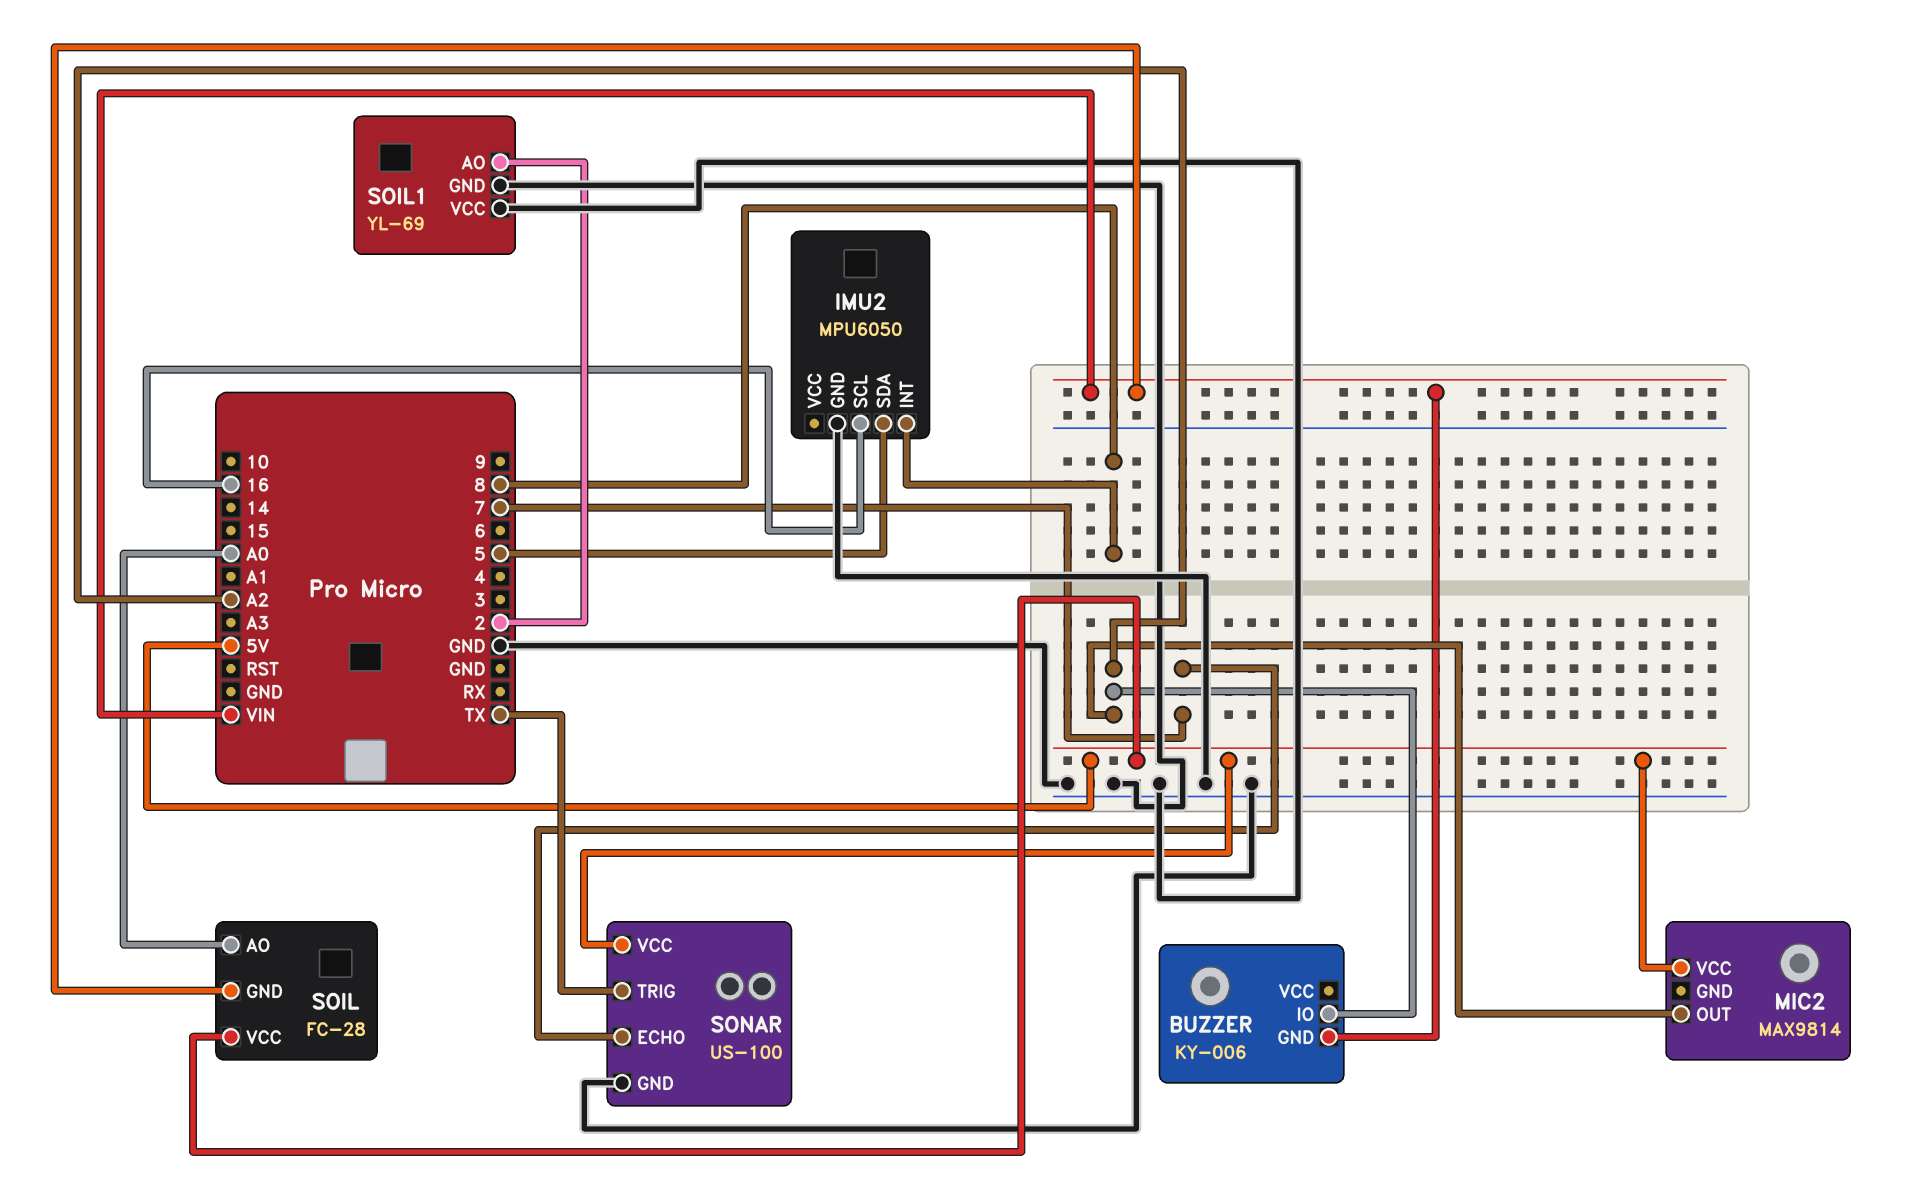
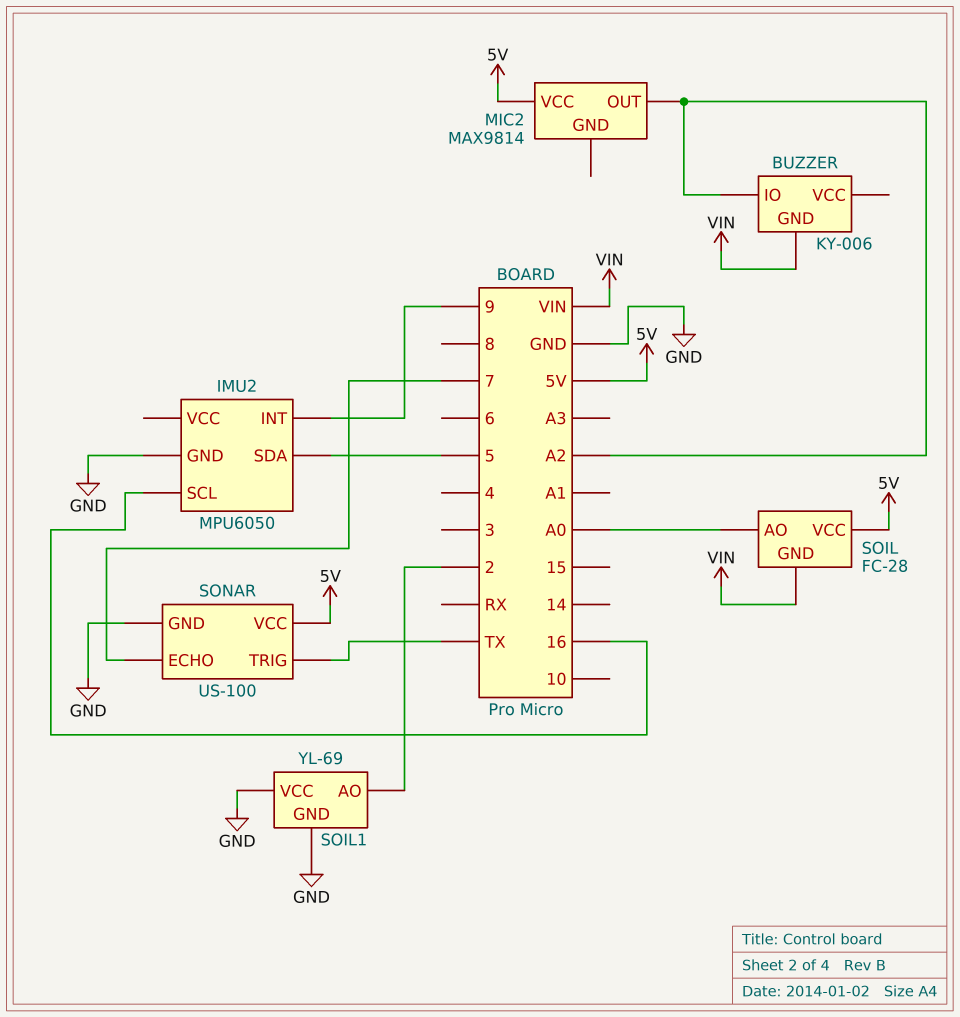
IMU2 pin INT: 8 -> 9

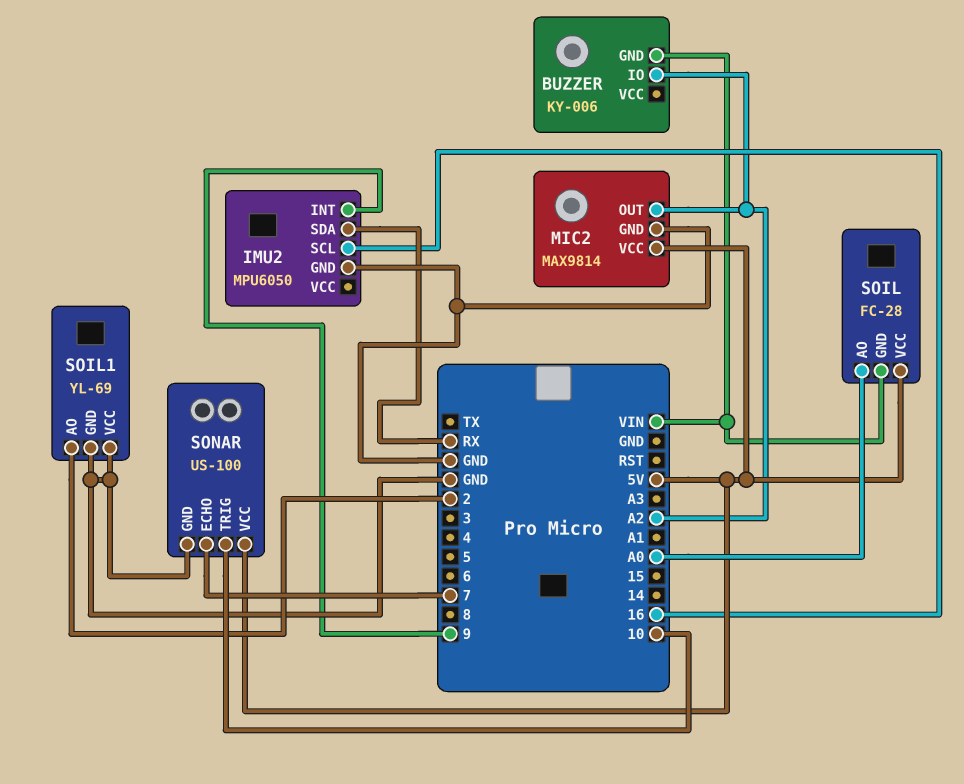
IMU2 pin SDA: 5 -> RX
MIC2 pin GND: none -> GND
SONAR pin TRIG: TX -> 10

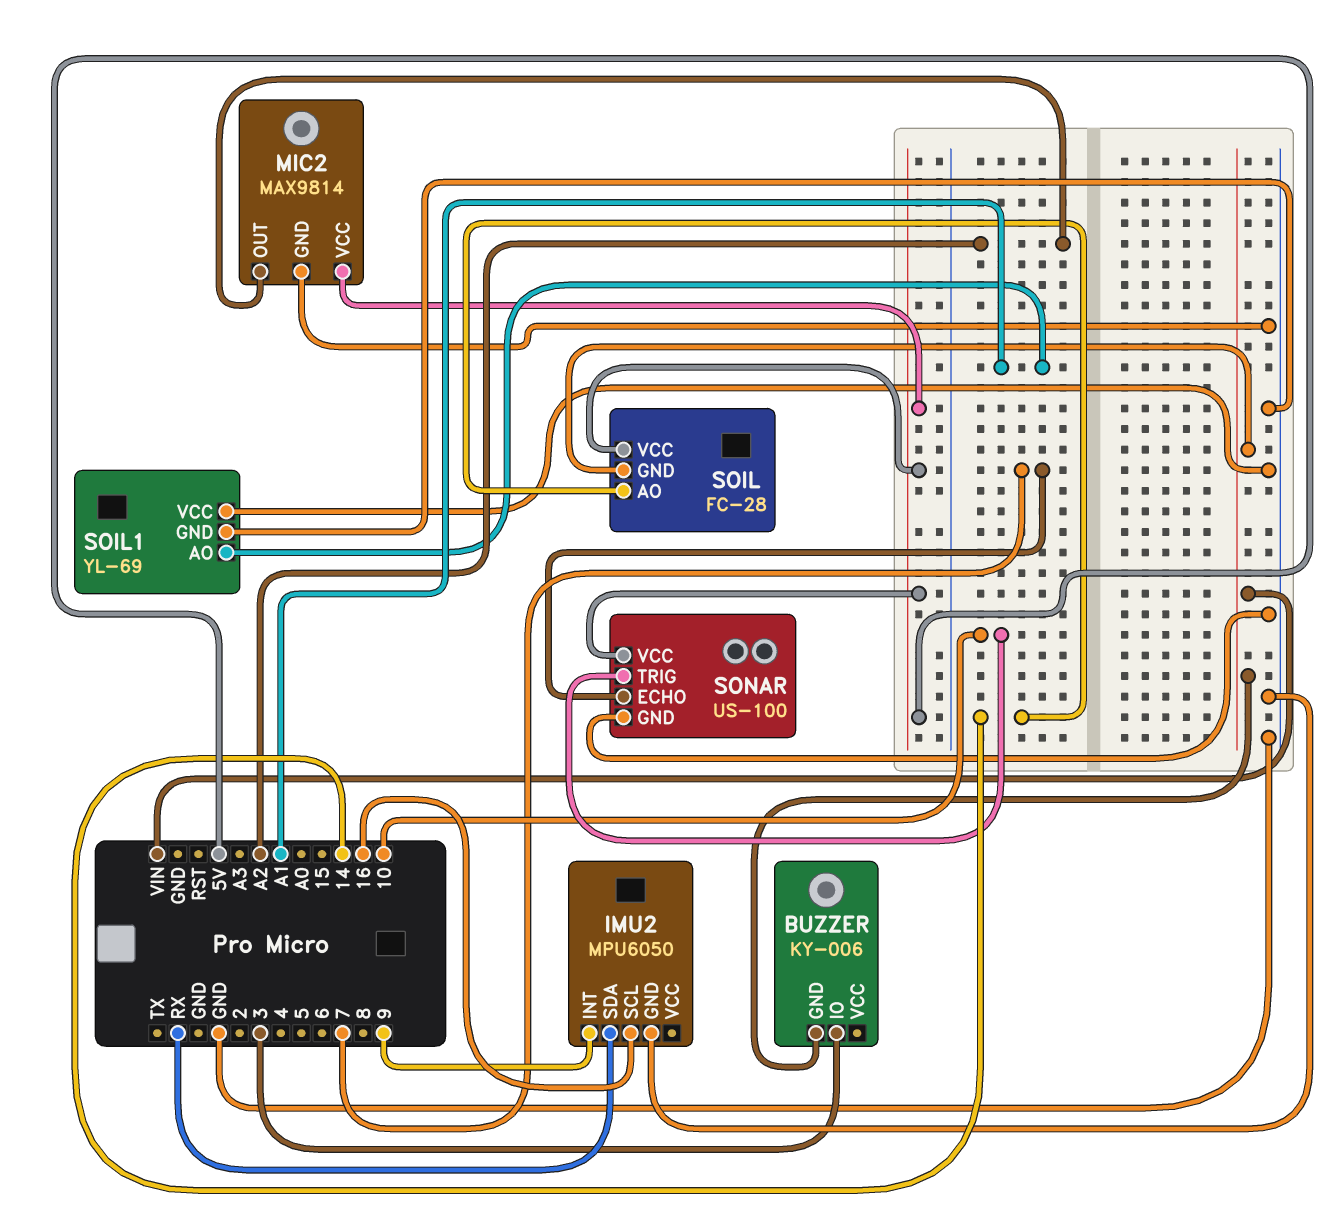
BUZZER pin IO: A2 -> 3
SOIL pin AO: A0 -> 14
SOIL1 pin AO: 2 -> A1

